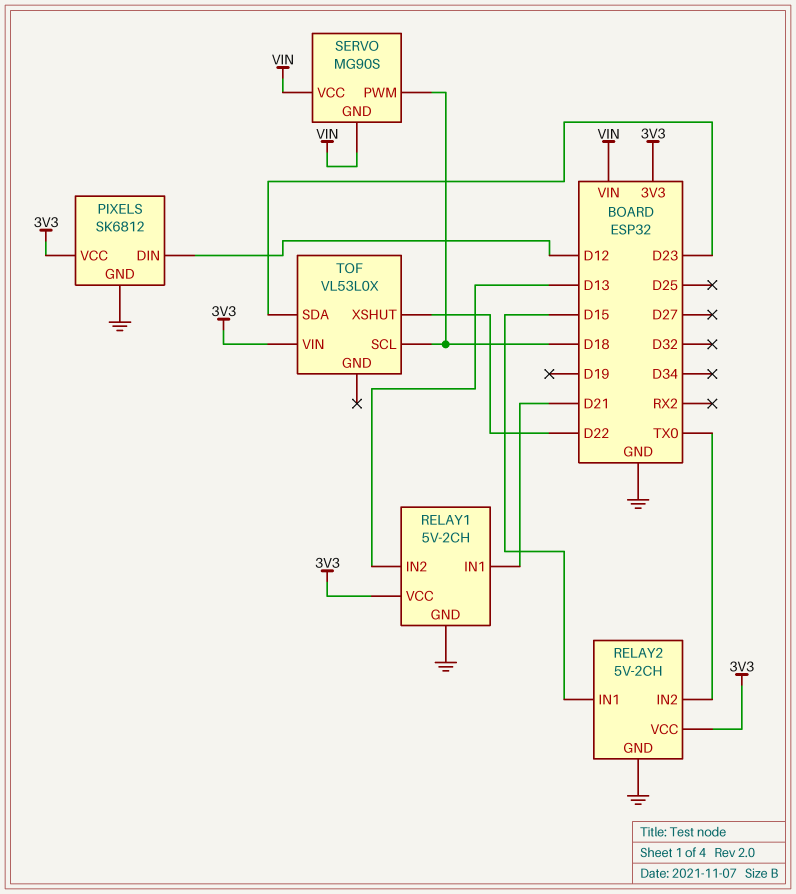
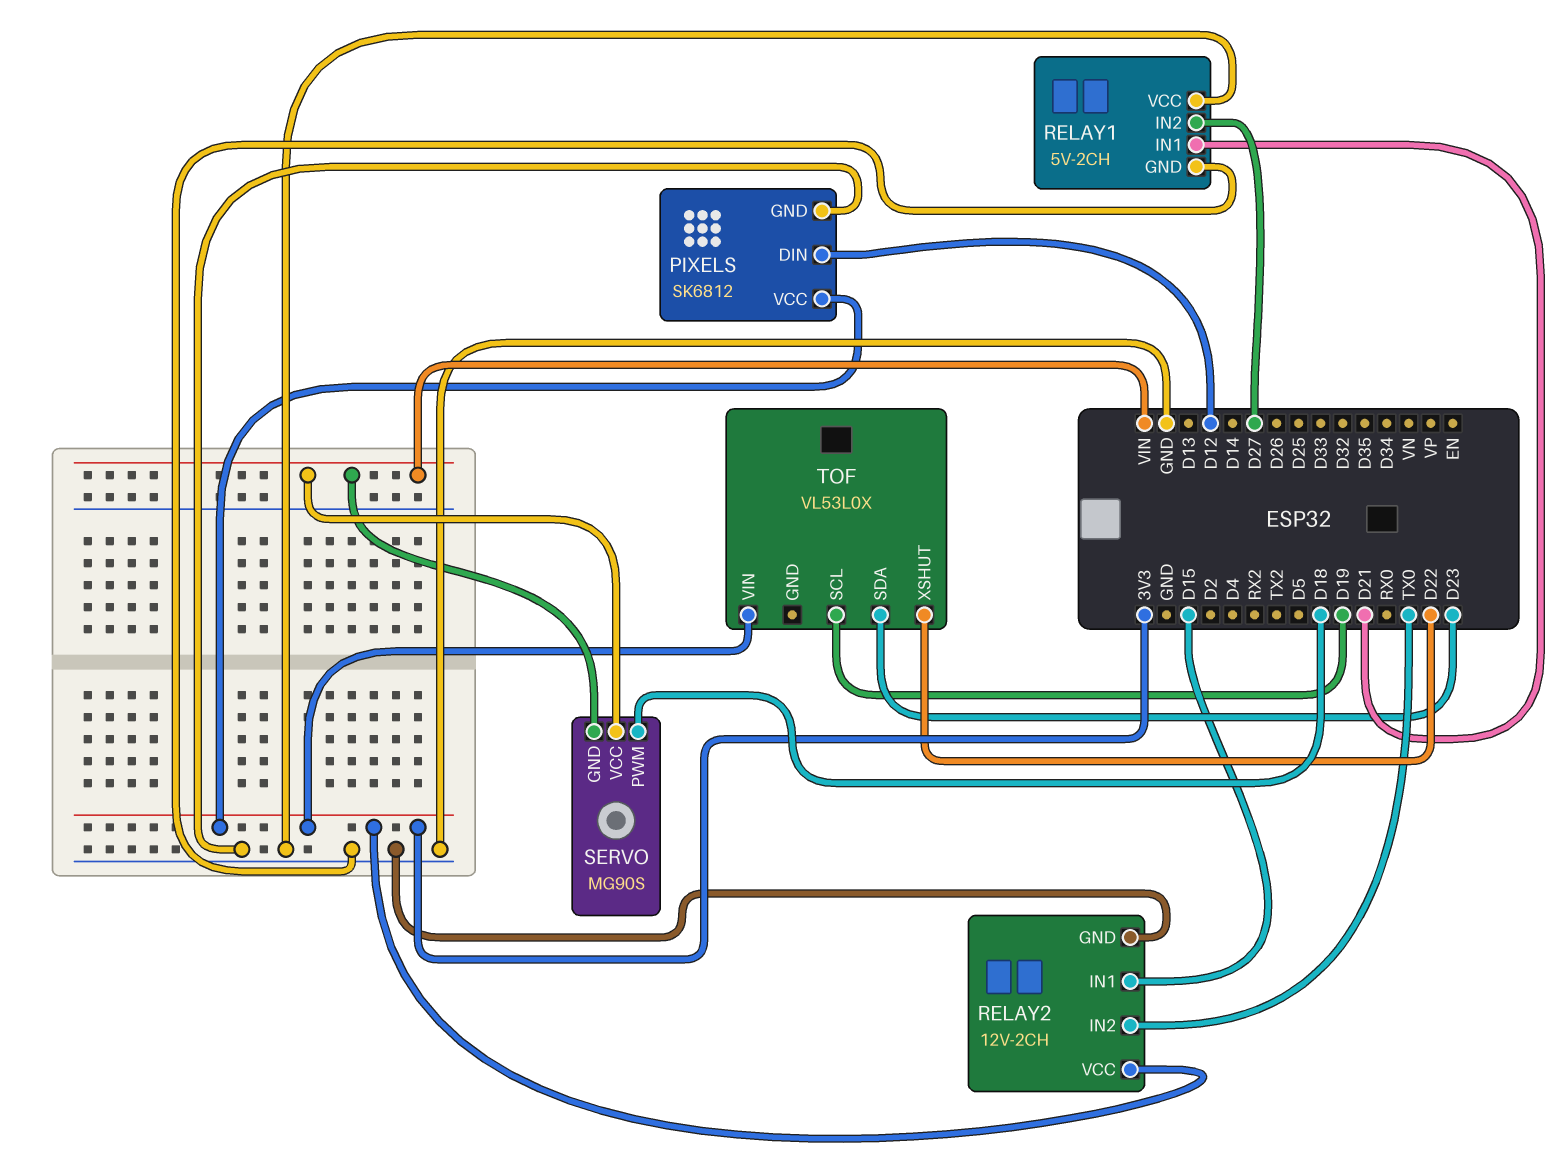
RELAY1 pin IN2: D13 -> D27
RELAY1 pin VCC: 3V3 -> GND
RELAY2: 5V-2CH -> 12V-2CH
TOF pin SCL: D18 -> D19

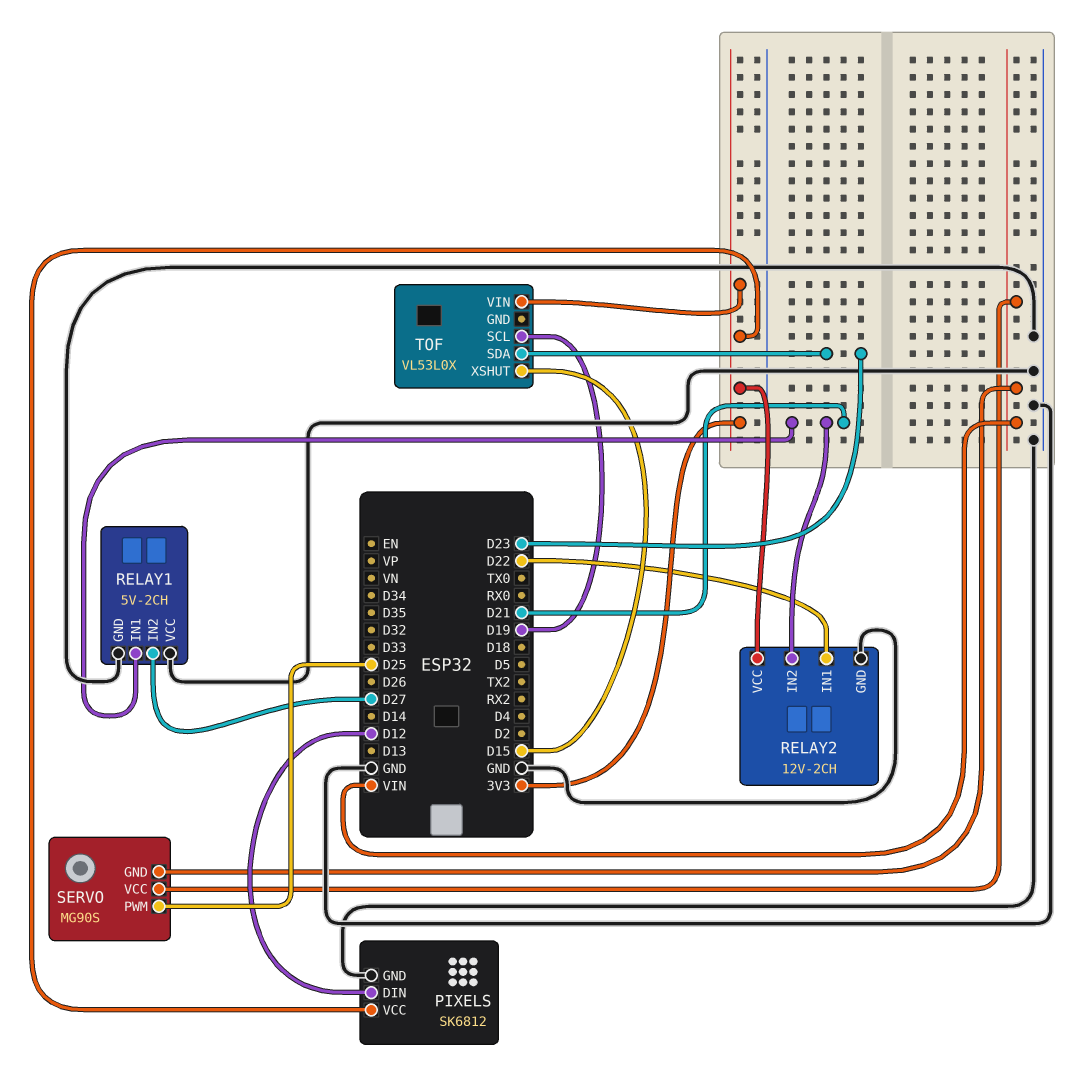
RELAY2 pin IN1: D15 -> D22
RELAY2 pin IN2: TX0 -> D21
SERVO pin PWM: D18 -> D25
TOF pin XSHUT: D22 -> D15

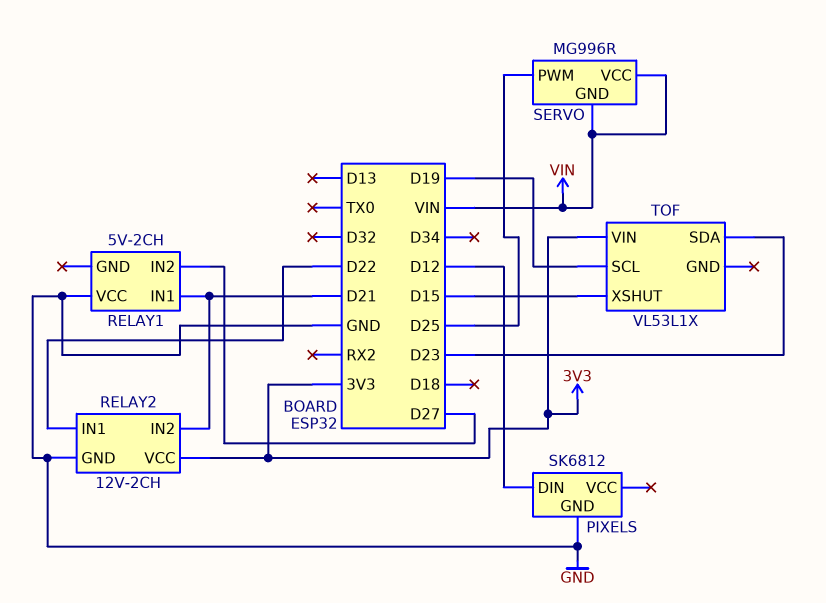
PIXELS pin VCC: 3V3 -> none
RELAY1 pin GND: GND -> none
SERVO: MG90S -> MG996R
TOF: VL53L0X -> VL53L1X

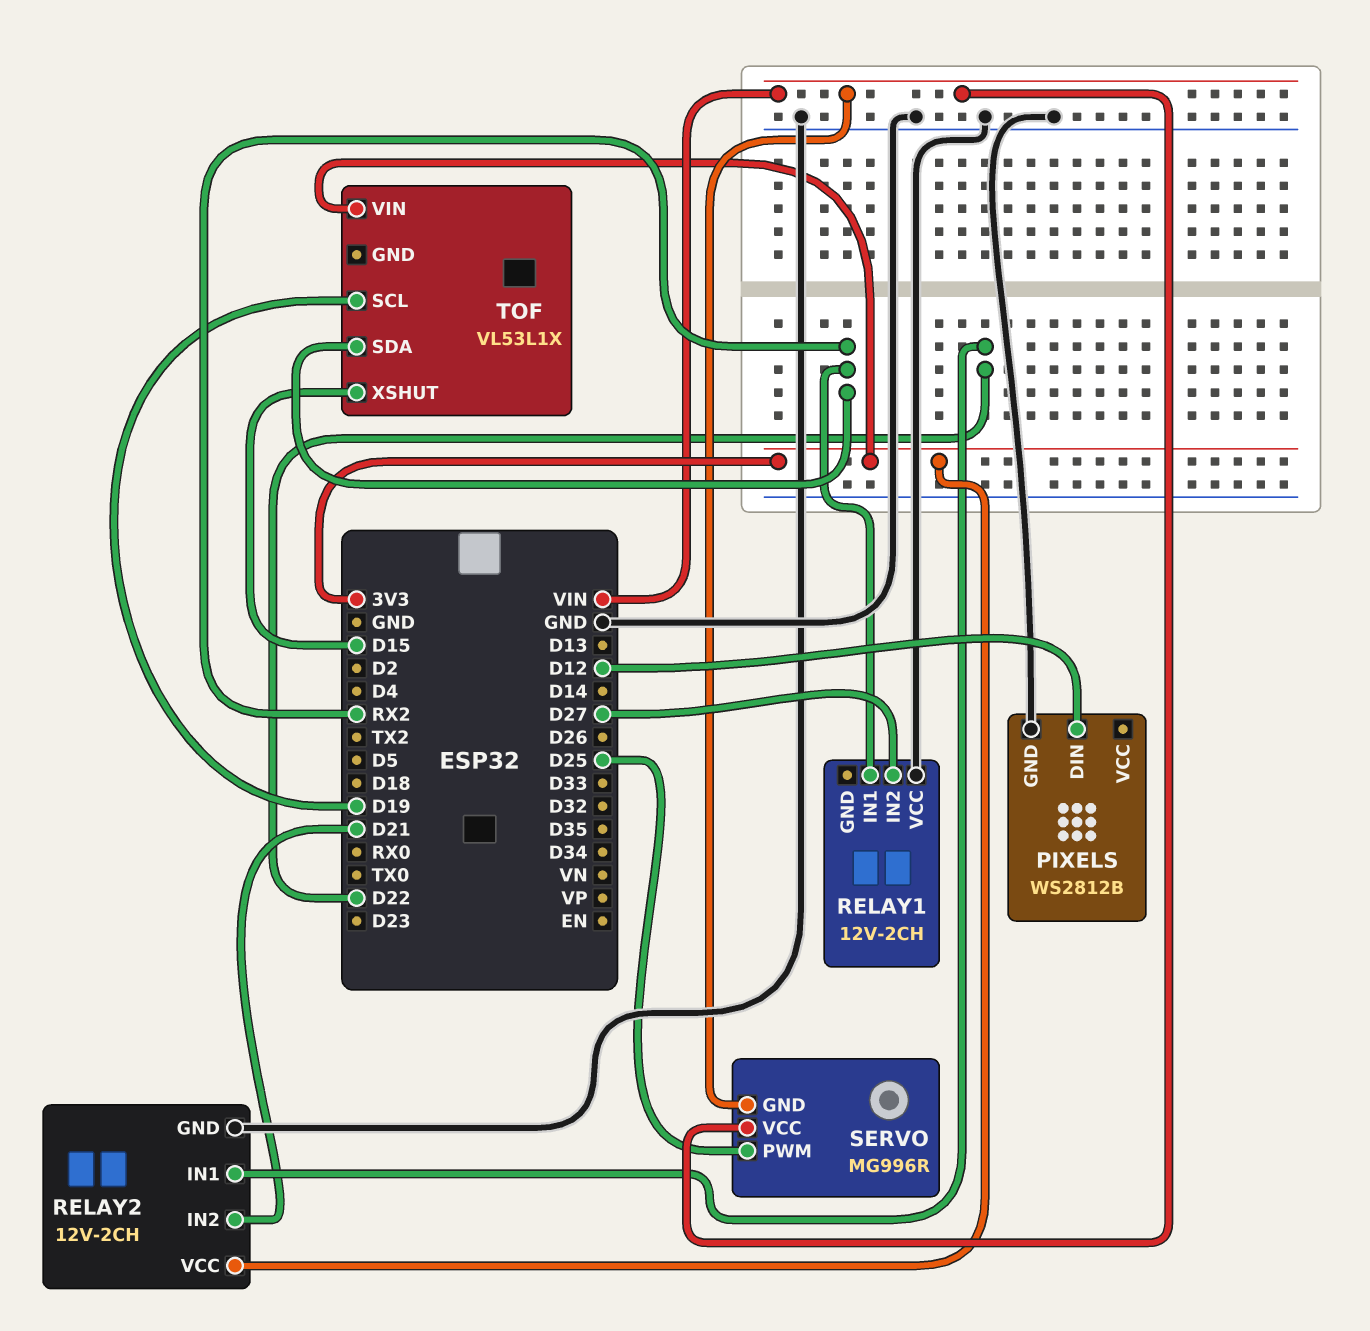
PIXELS: SK6812 -> WS2812B
RELAY1: 5V-2CH -> 12V-2CH
RELAY1 pin IN1: D21 -> RX2
TOF pin SDA: D23 -> RX2

